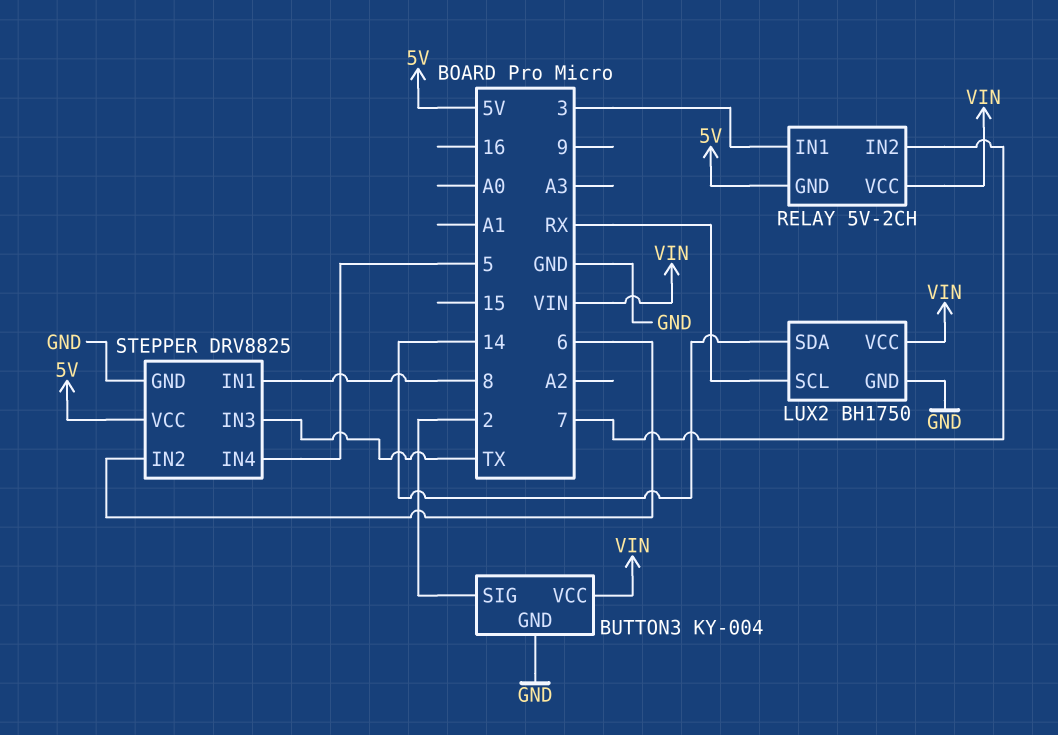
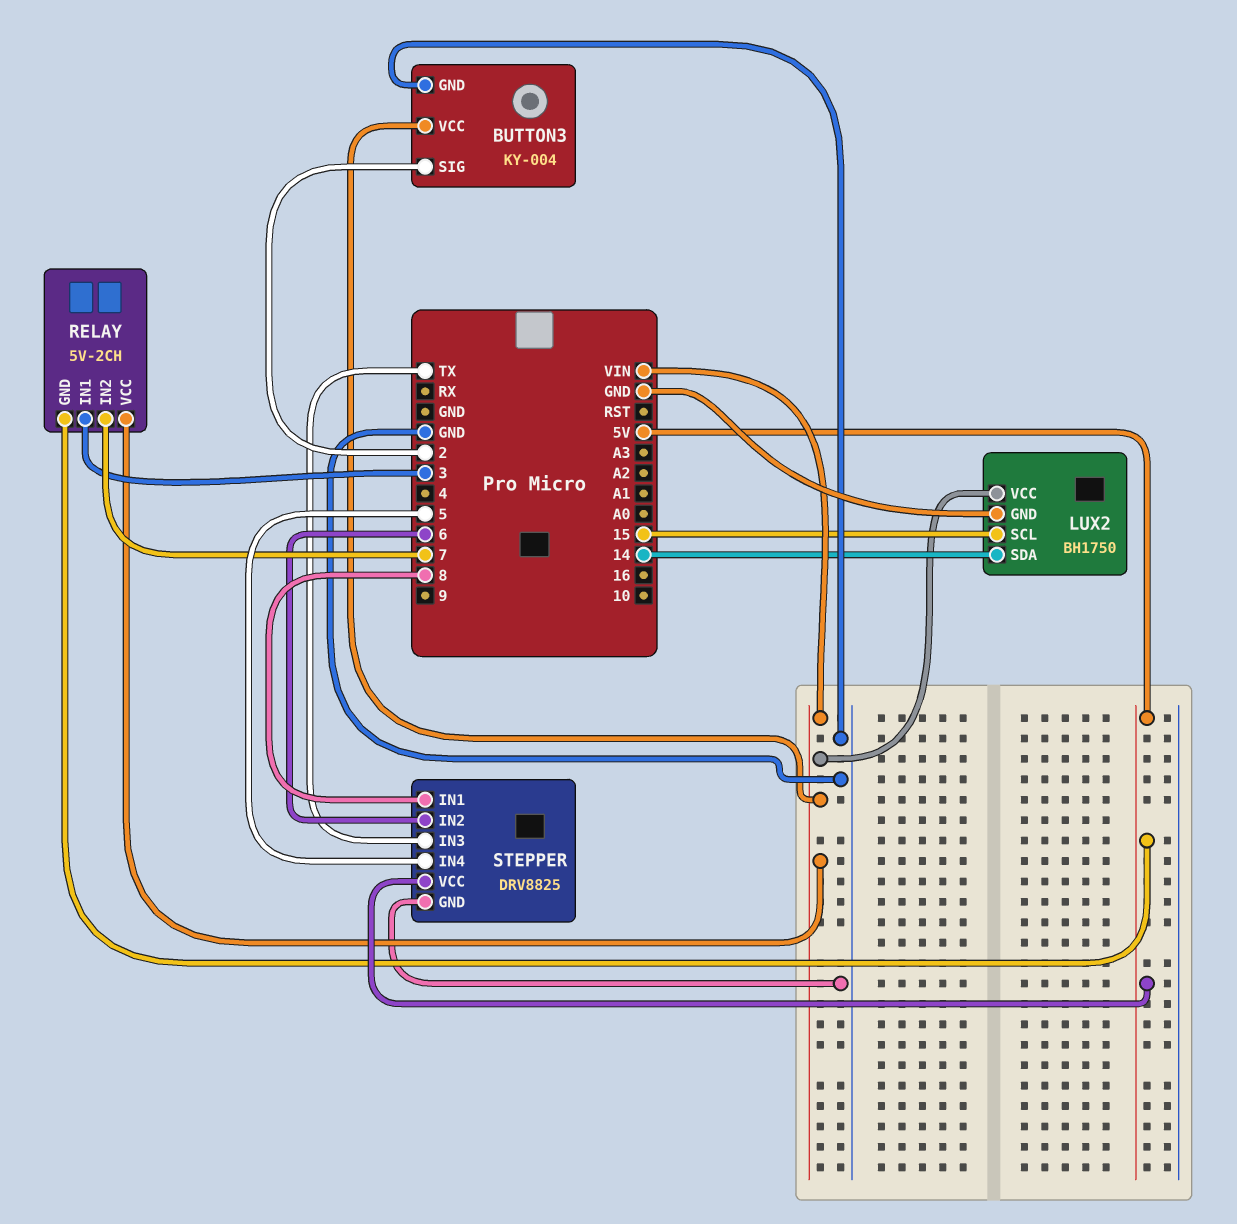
LUX2 pin SCL: RX -> 15

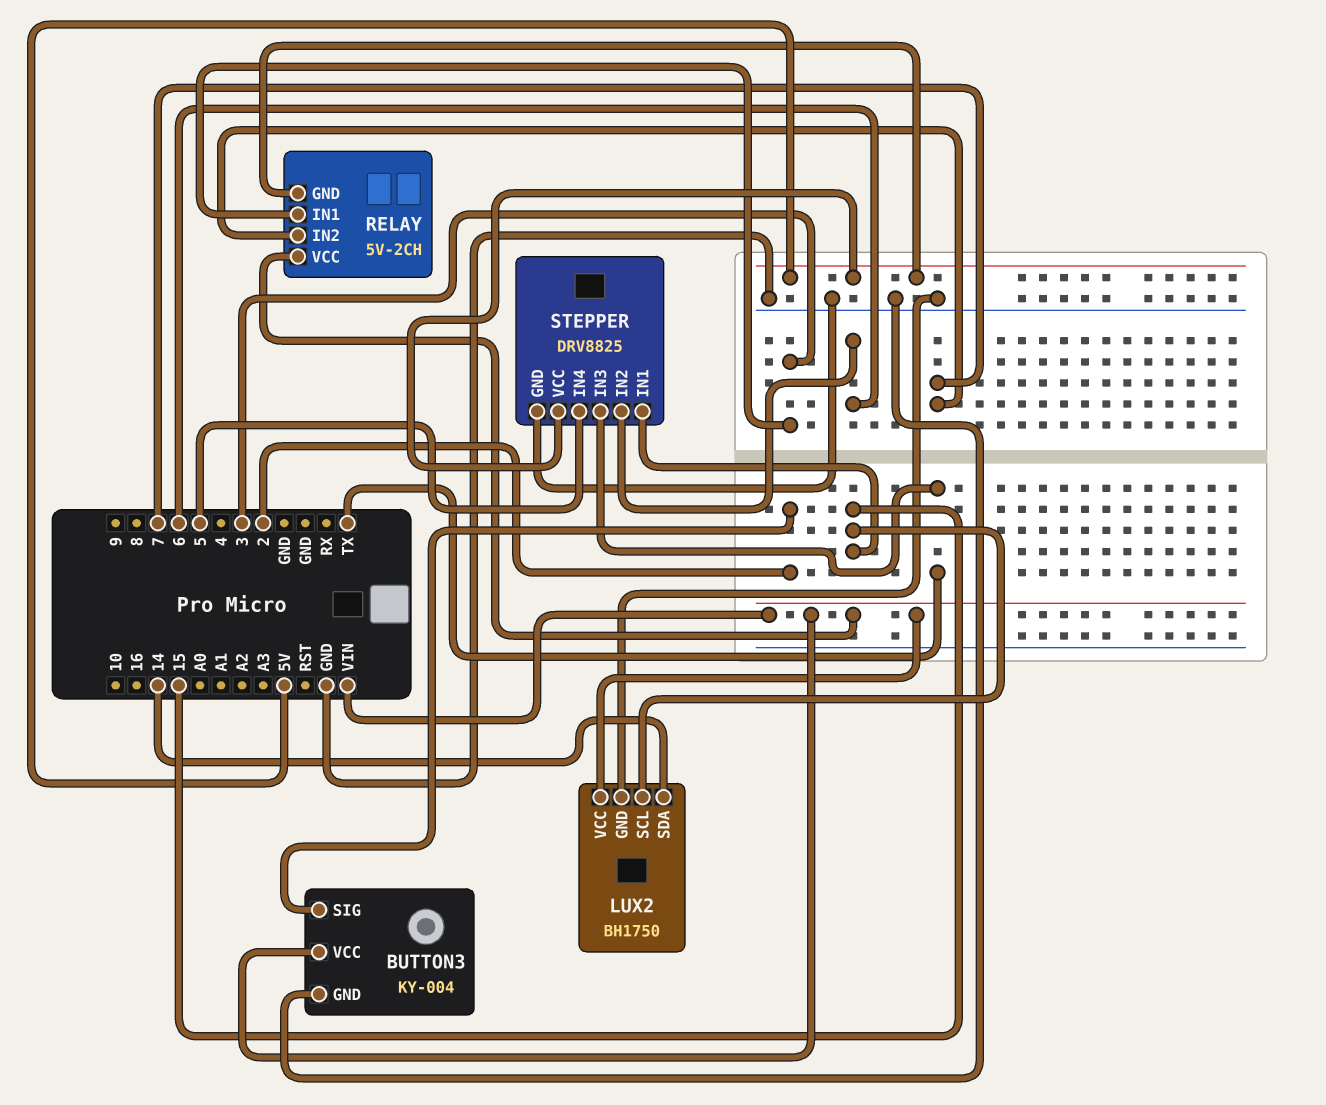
STEPPER pin IN1: 8 -> 15

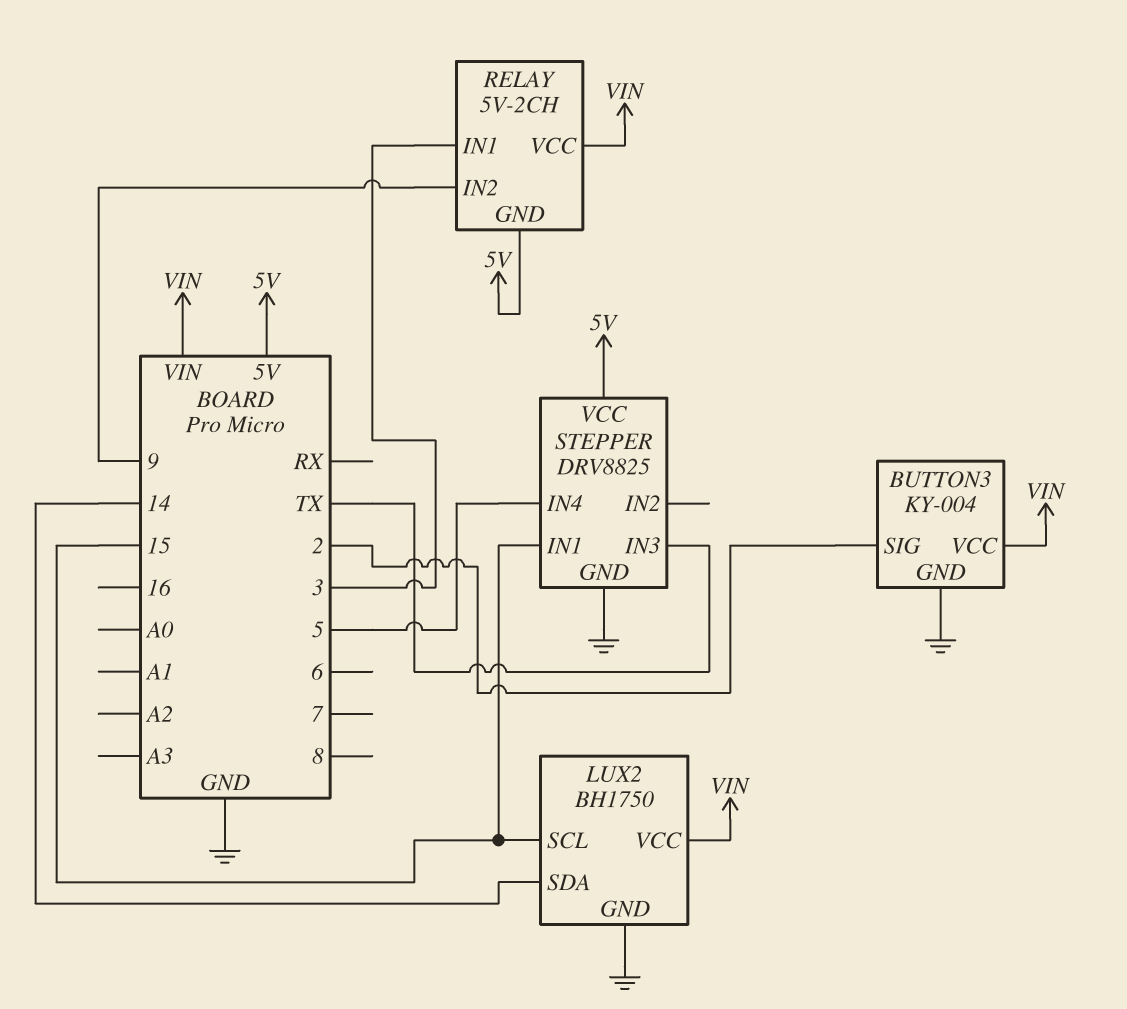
RELAY pin IN2: 7 -> 9
STEPPER pin IN2: 6 -> none

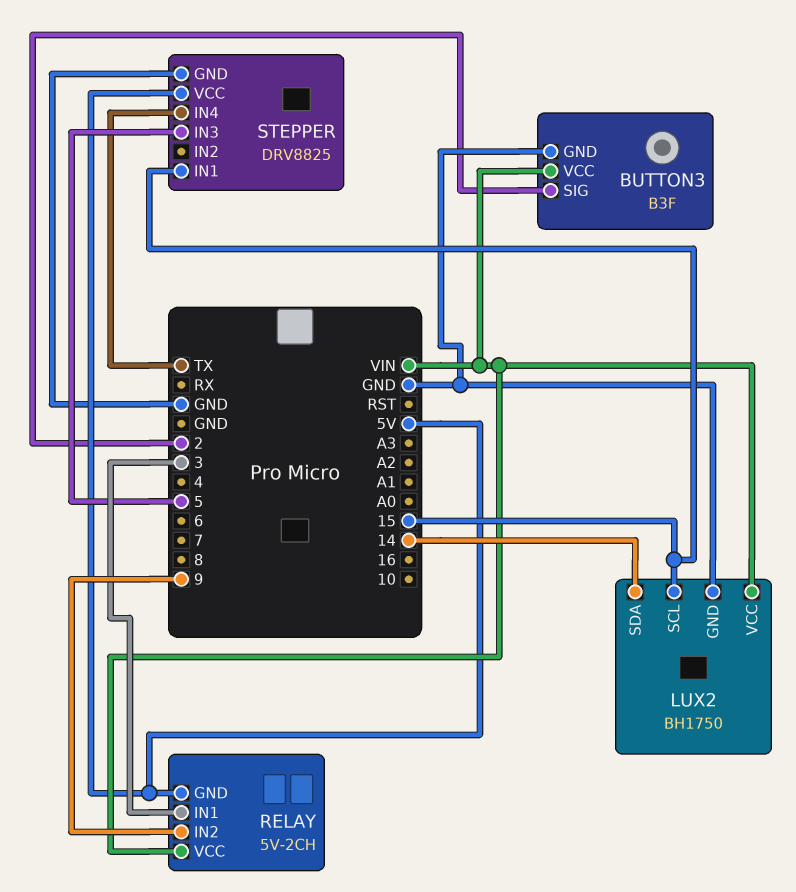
BUTTON3: KY-004 -> B3F
STEPPER pin IN3: TX -> 5
STEPPER pin IN4: 5 -> TX

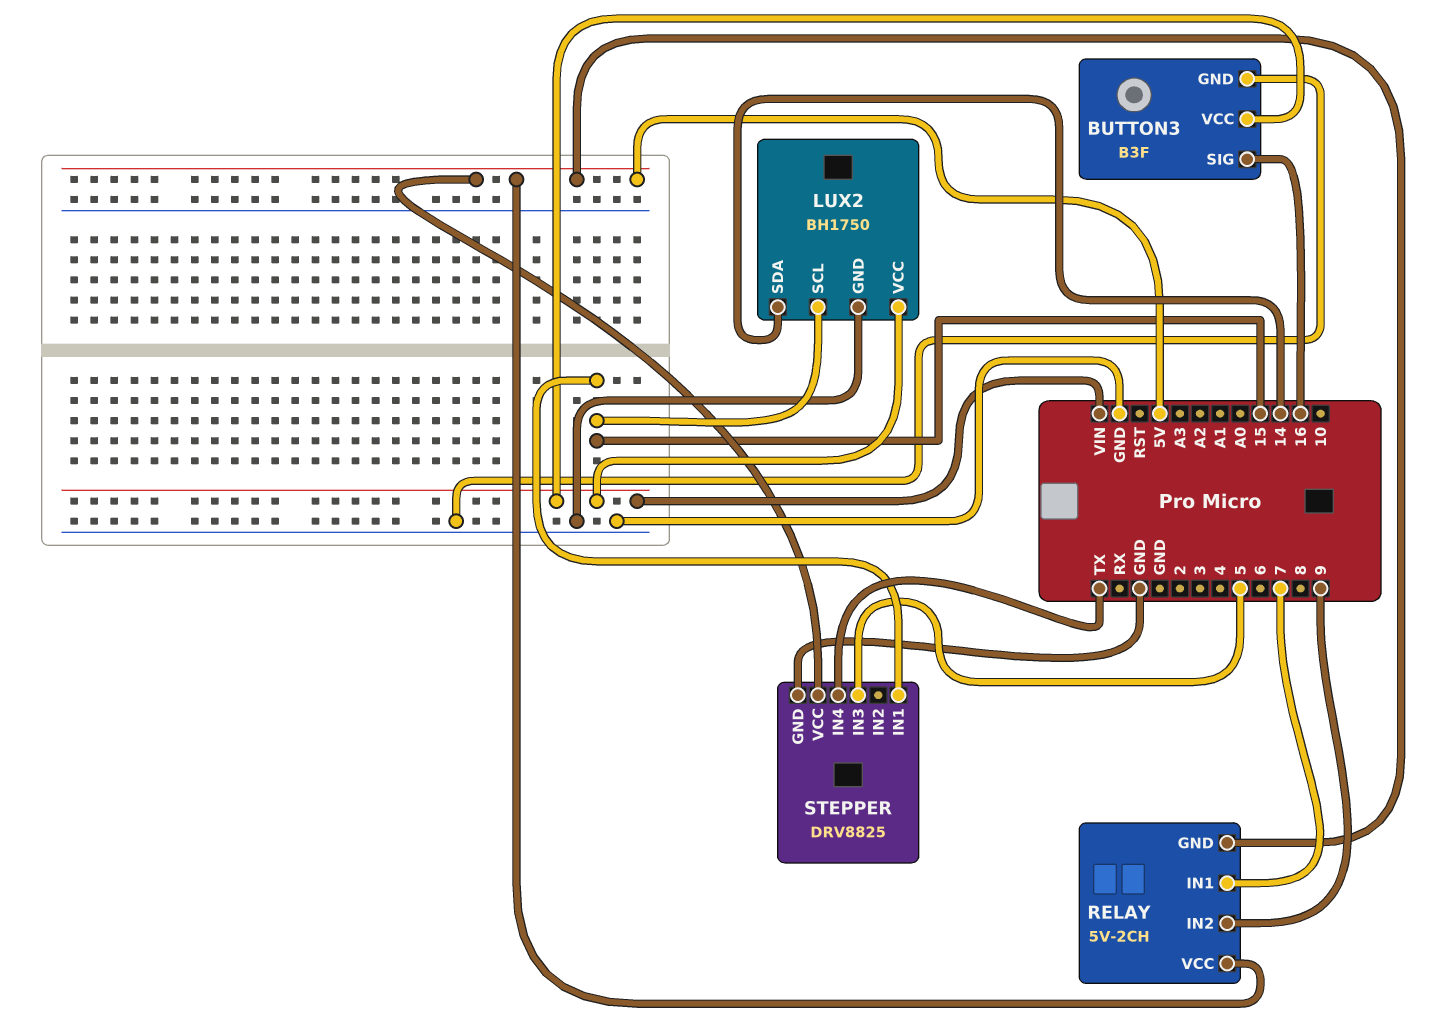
BUTTON3 pin SIG: 2 -> 16
RELAY pin IN1: 3 -> 7
RELAY pin VCC: VIN -> 5V

